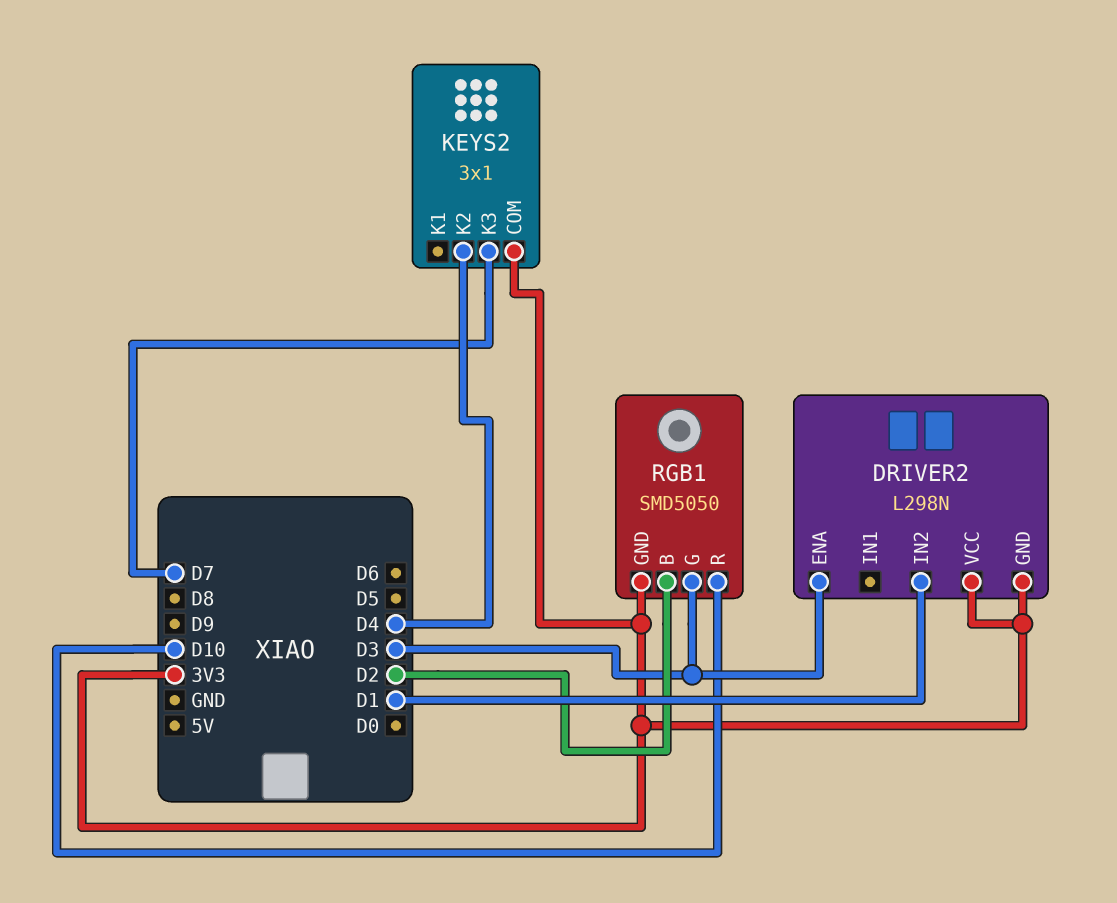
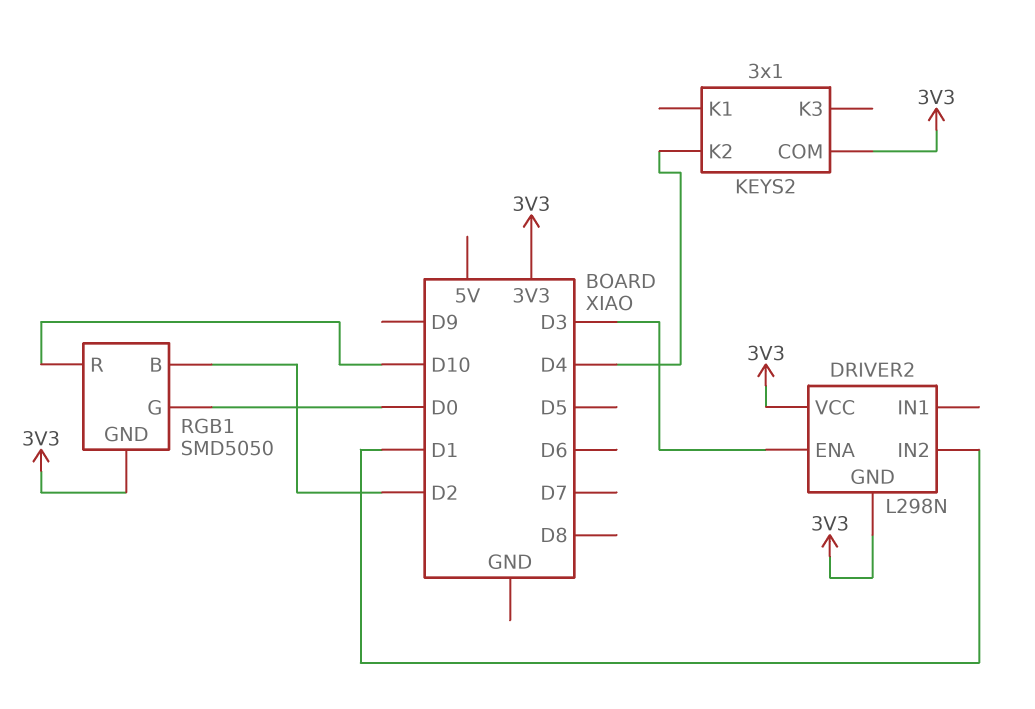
KEYS2 pin K3: D7 -> none
RGB1 pin G: D3 -> D0

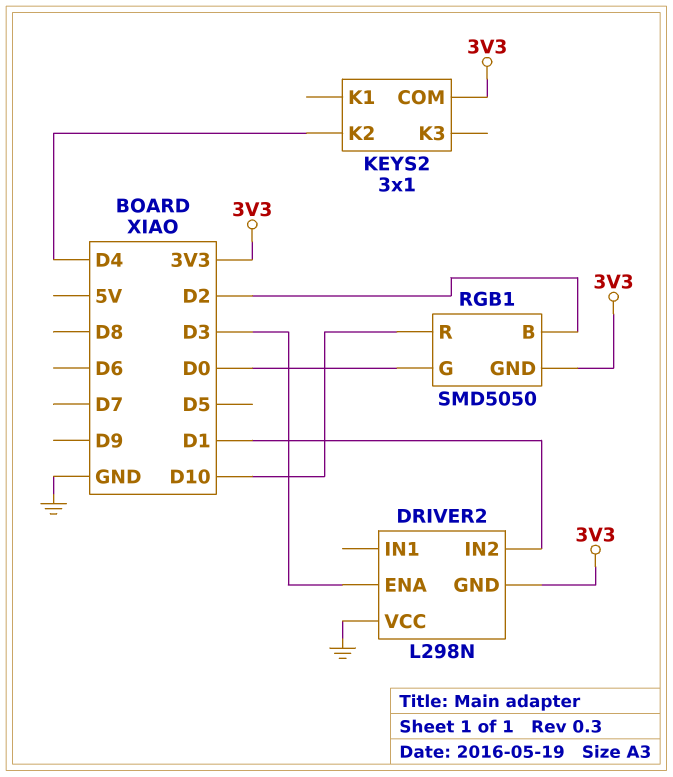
DRIVER2 pin VCC: 3V3 -> GND

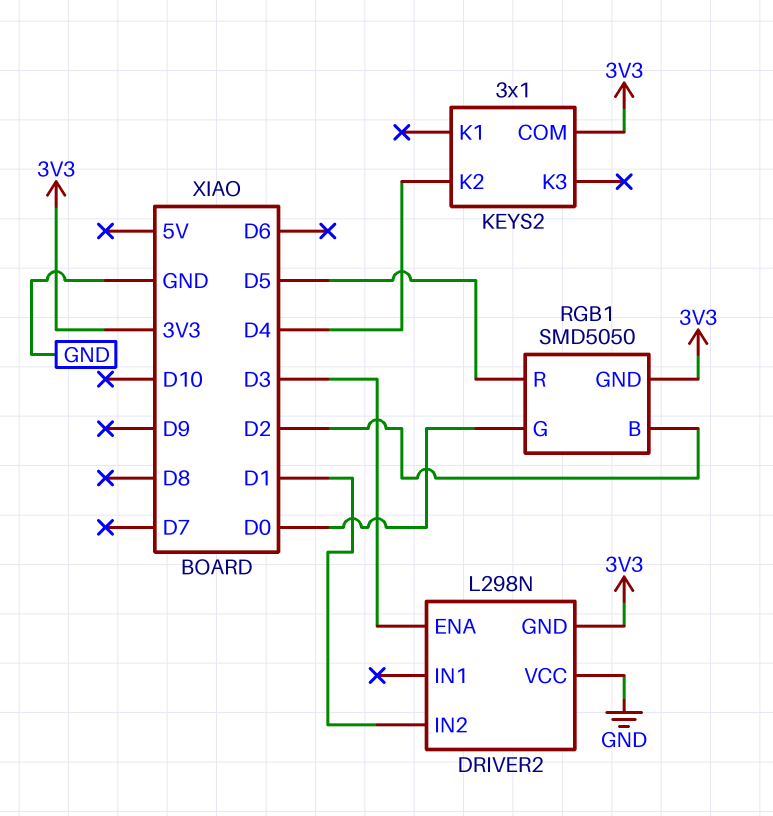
RGB1 pin R: D10 -> D5

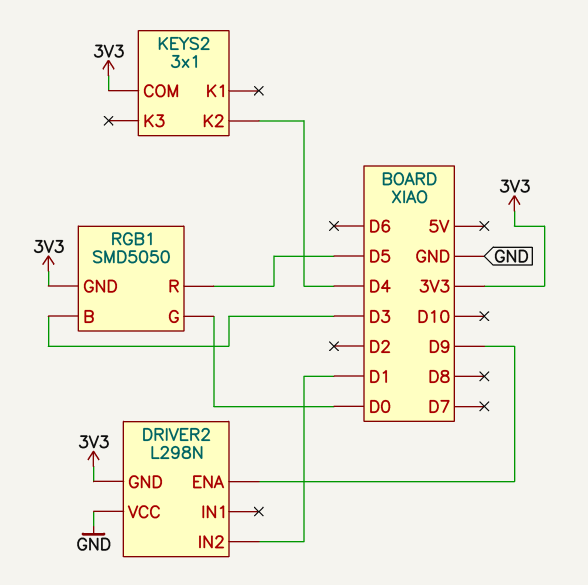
DRIVER2 pin ENA: D3 -> D9
RGB1 pin B: D2 -> D3

